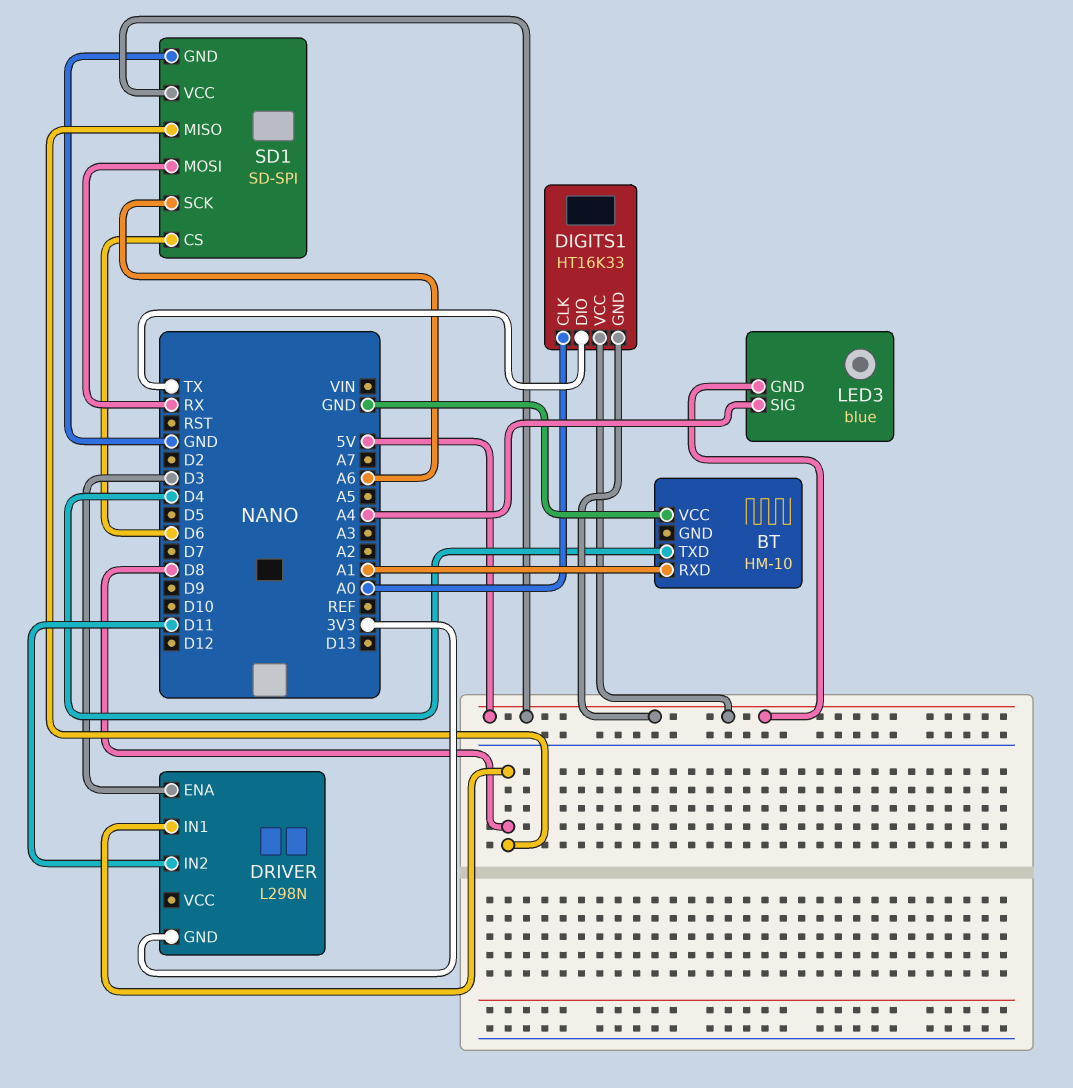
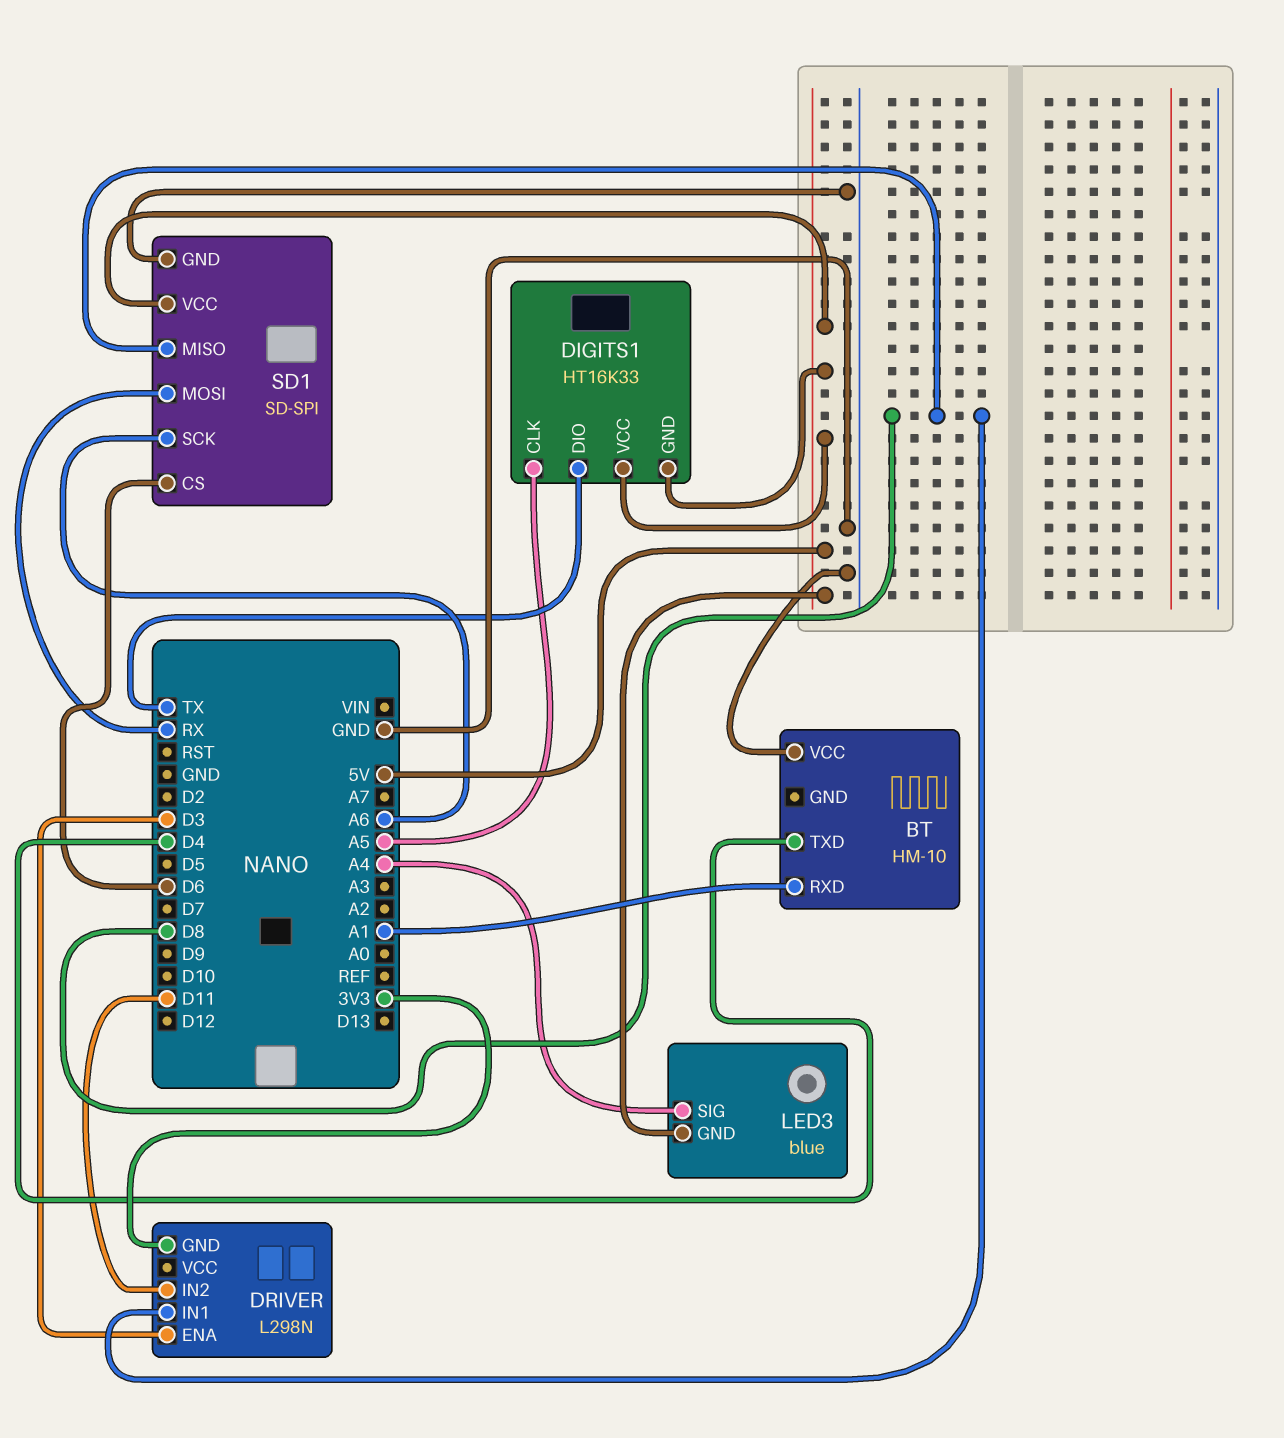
DIGITS1 pin CLK: A0 -> A5

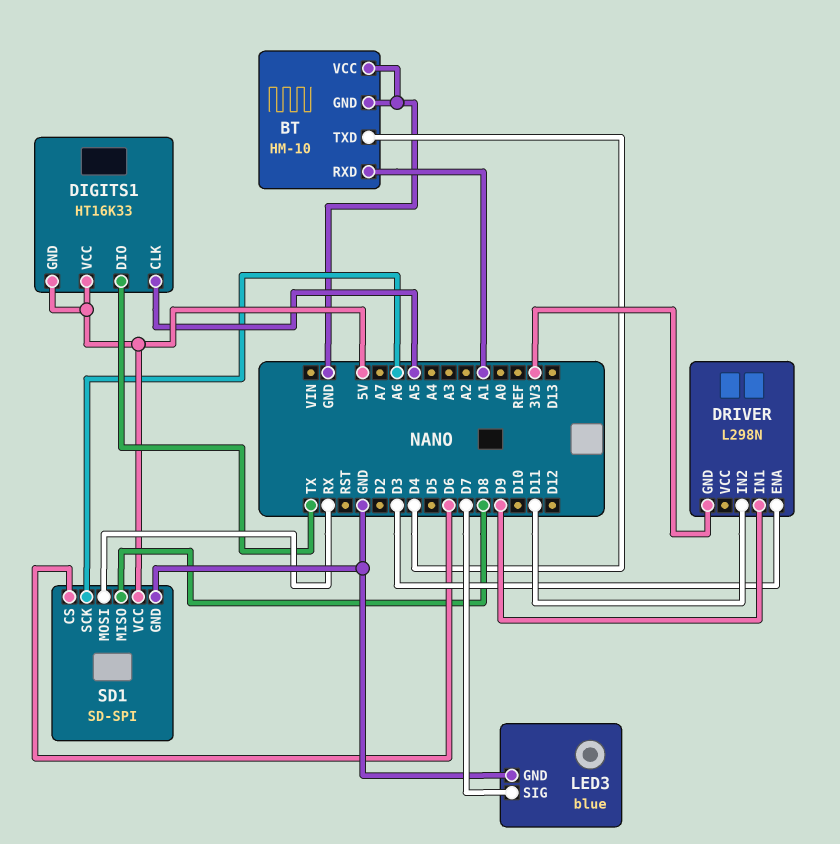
BT pin GND: none -> GND
DRIVER pin IN1: D8 -> D9
LED3 pin GND: 5V -> GND
LED3 pin SIG: A4 -> D7

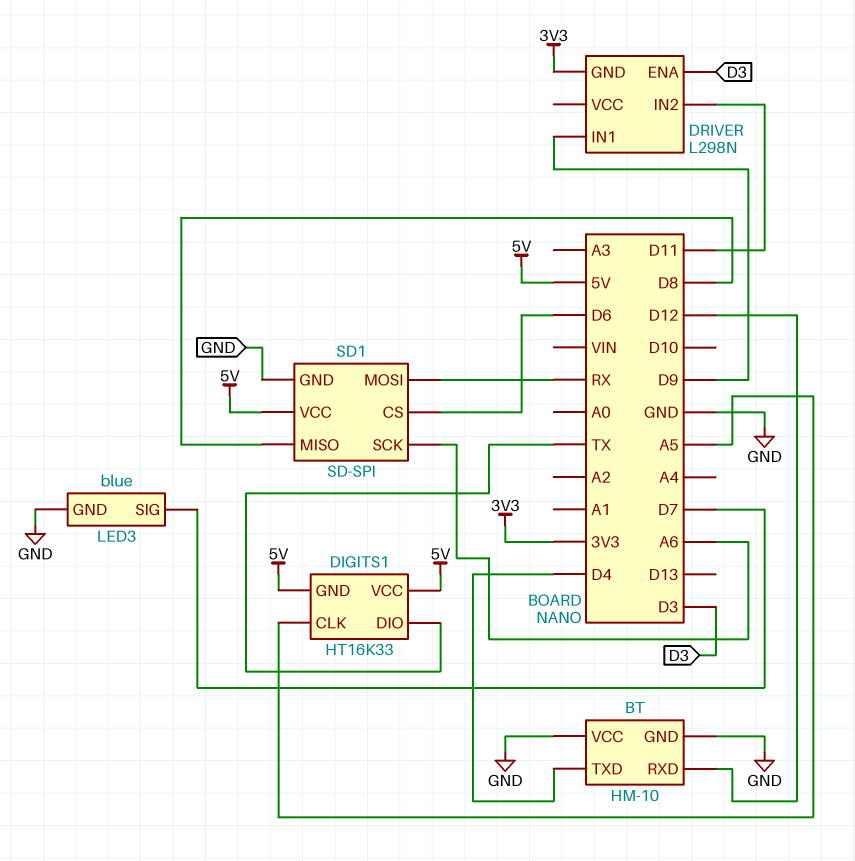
BT pin RXD: A1 -> D12

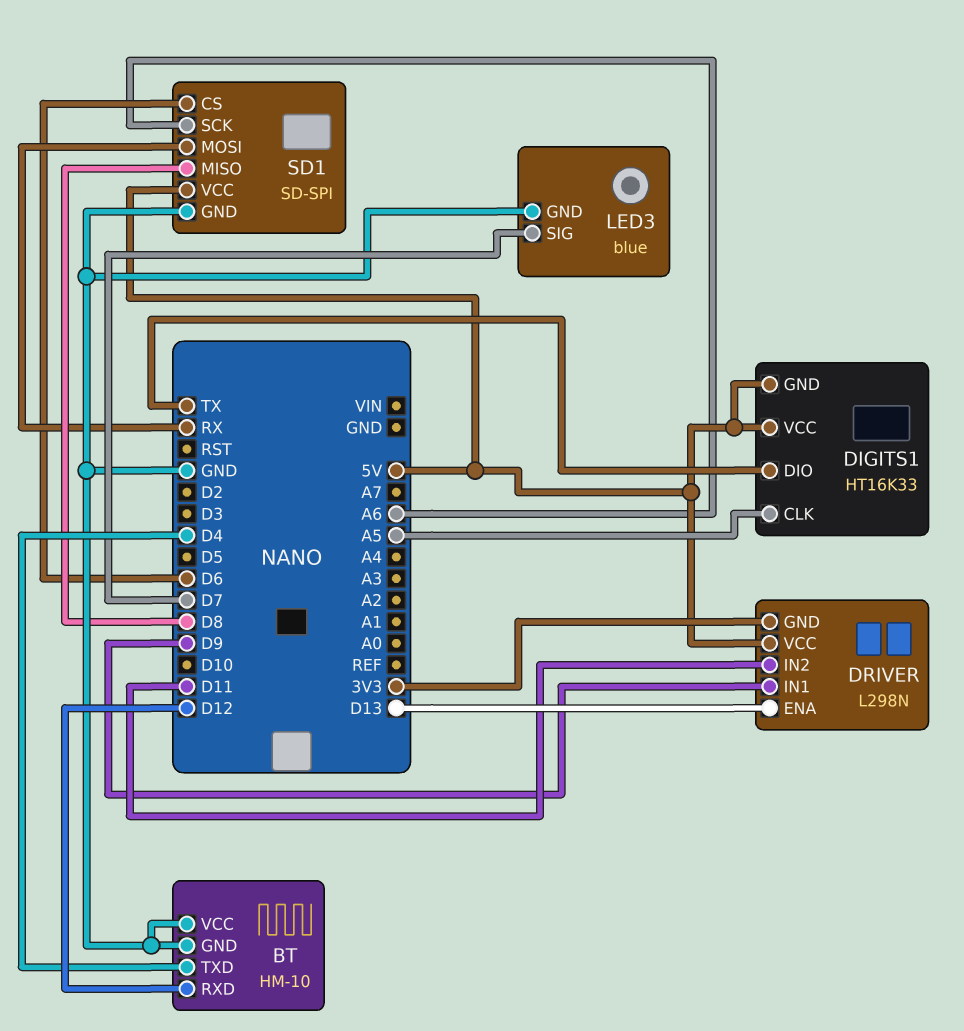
DRIVER pin ENA: D3 -> D13
DRIVER pin VCC: none -> 5V

